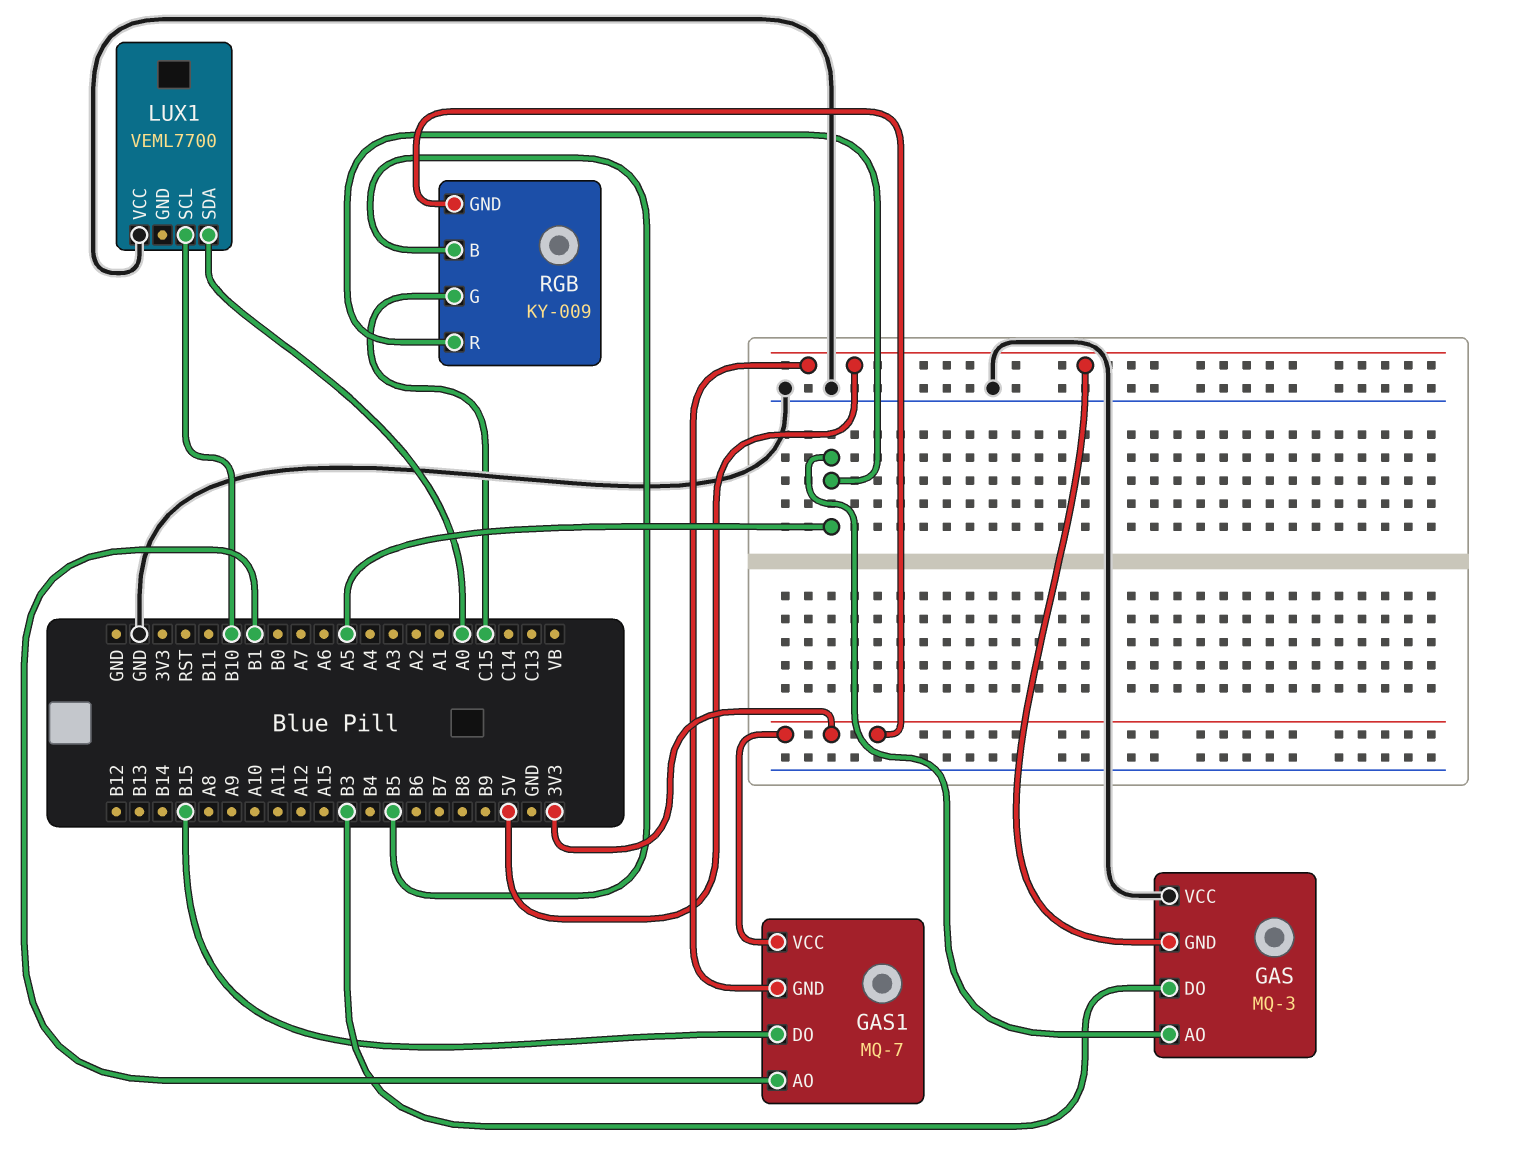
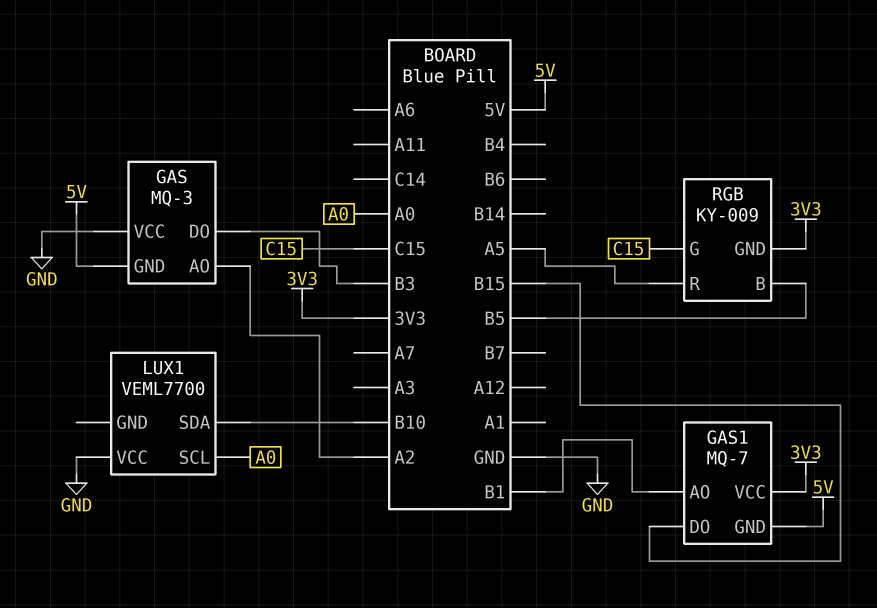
GAS pin AO: A5 -> A2
LUX1 pin SCL: B10 -> A0
LUX1 pin SDA: A0 -> B10

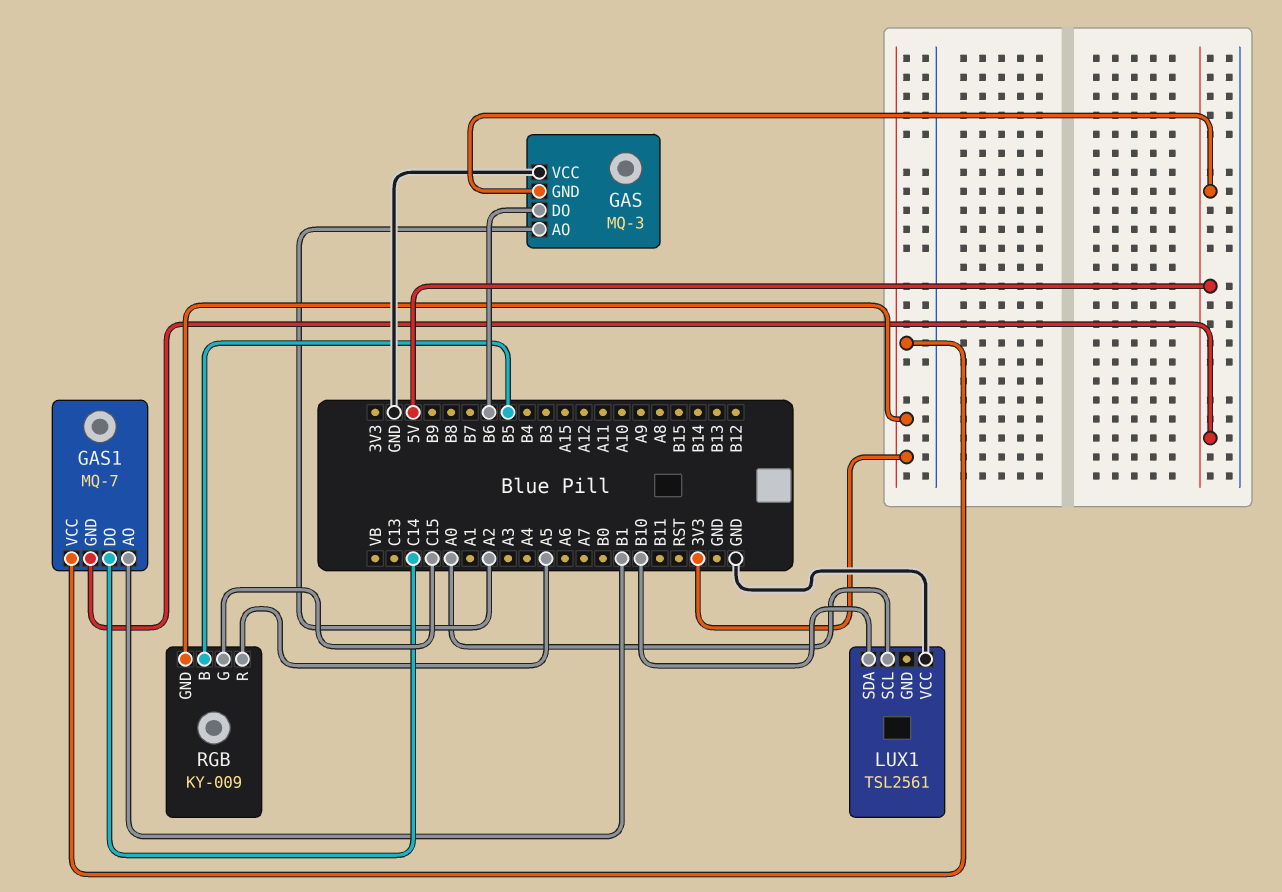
GAS pin DO: B3 -> B6
GAS1 pin DO: B15 -> C14
LUX1: VEML7700 -> TSL2561

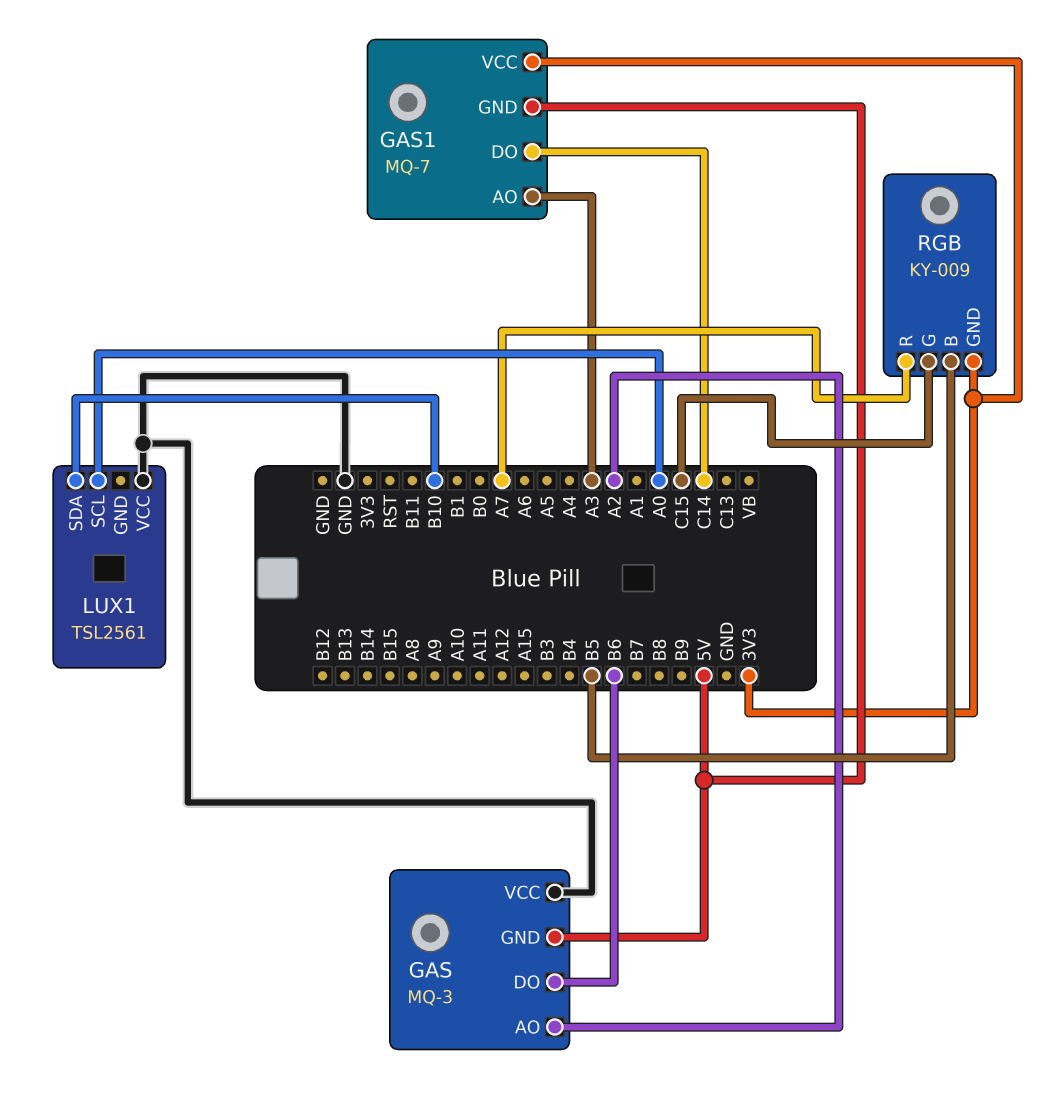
GAS1 pin AO: B1 -> A3
RGB pin R: A5 -> A7

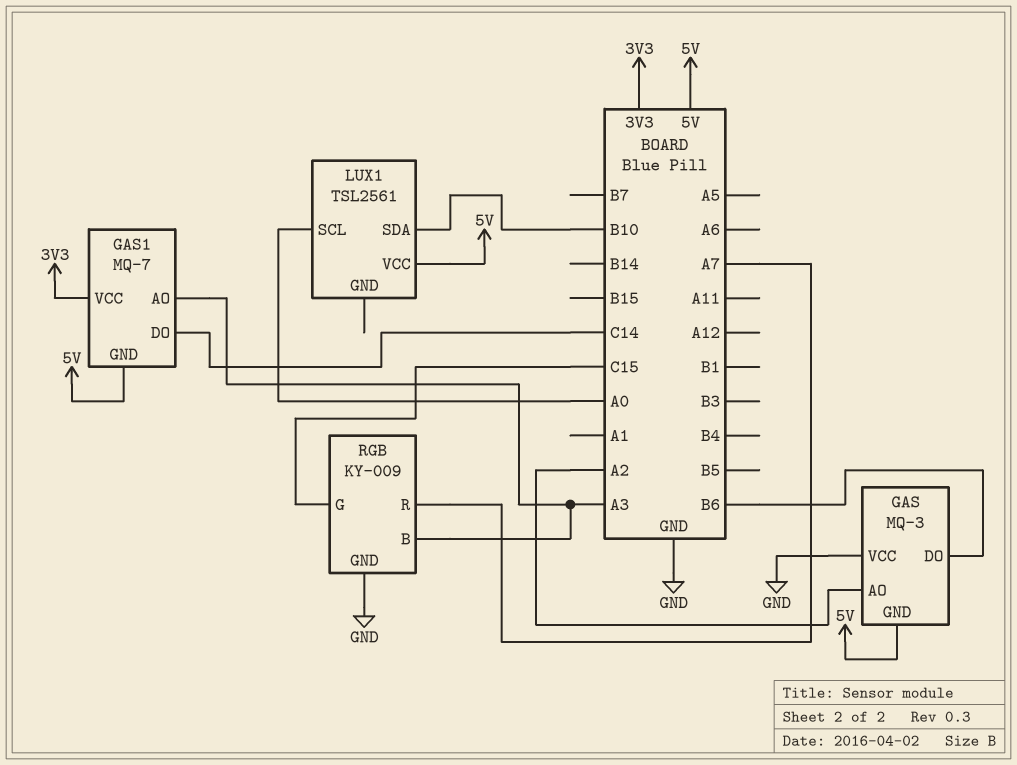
LUX1 pin VCC: GND -> 5V
RGB pin B: B5 -> A3
RGB pin GND: 3V3 -> GND

